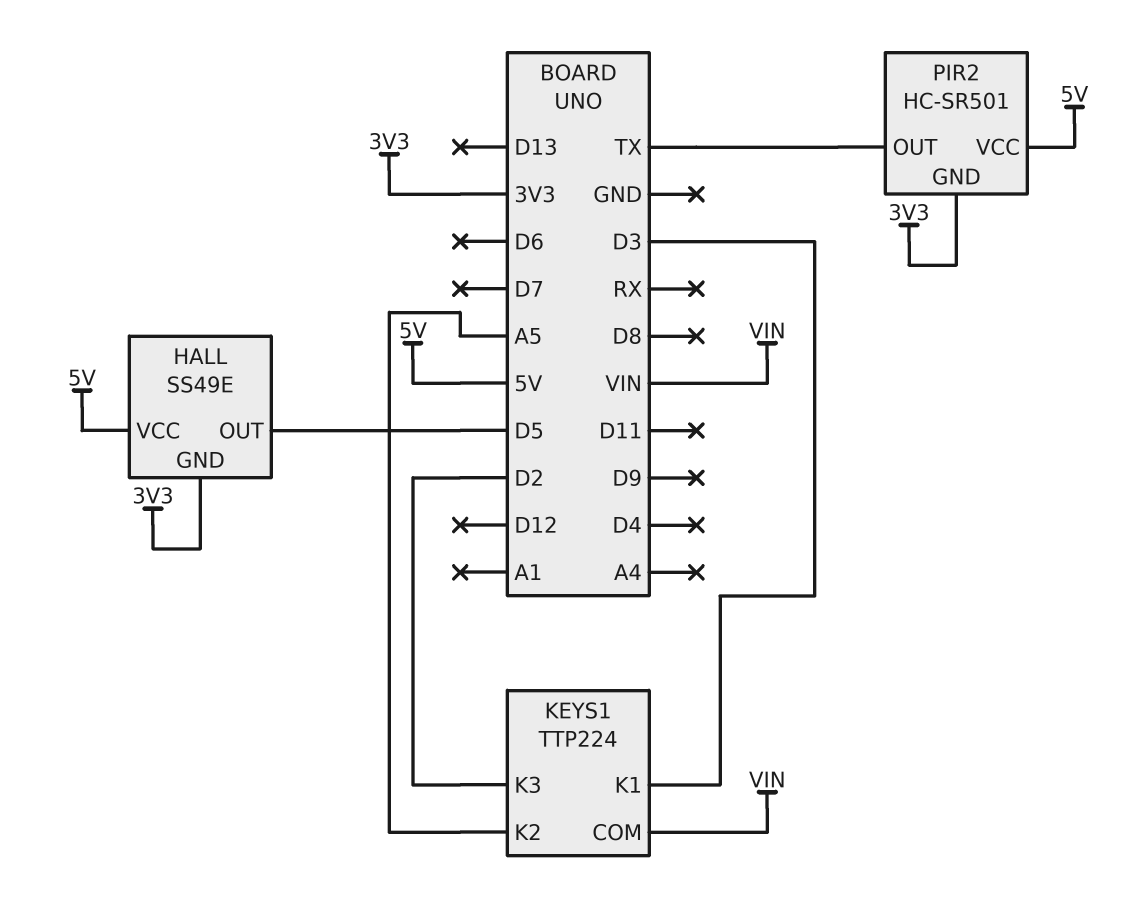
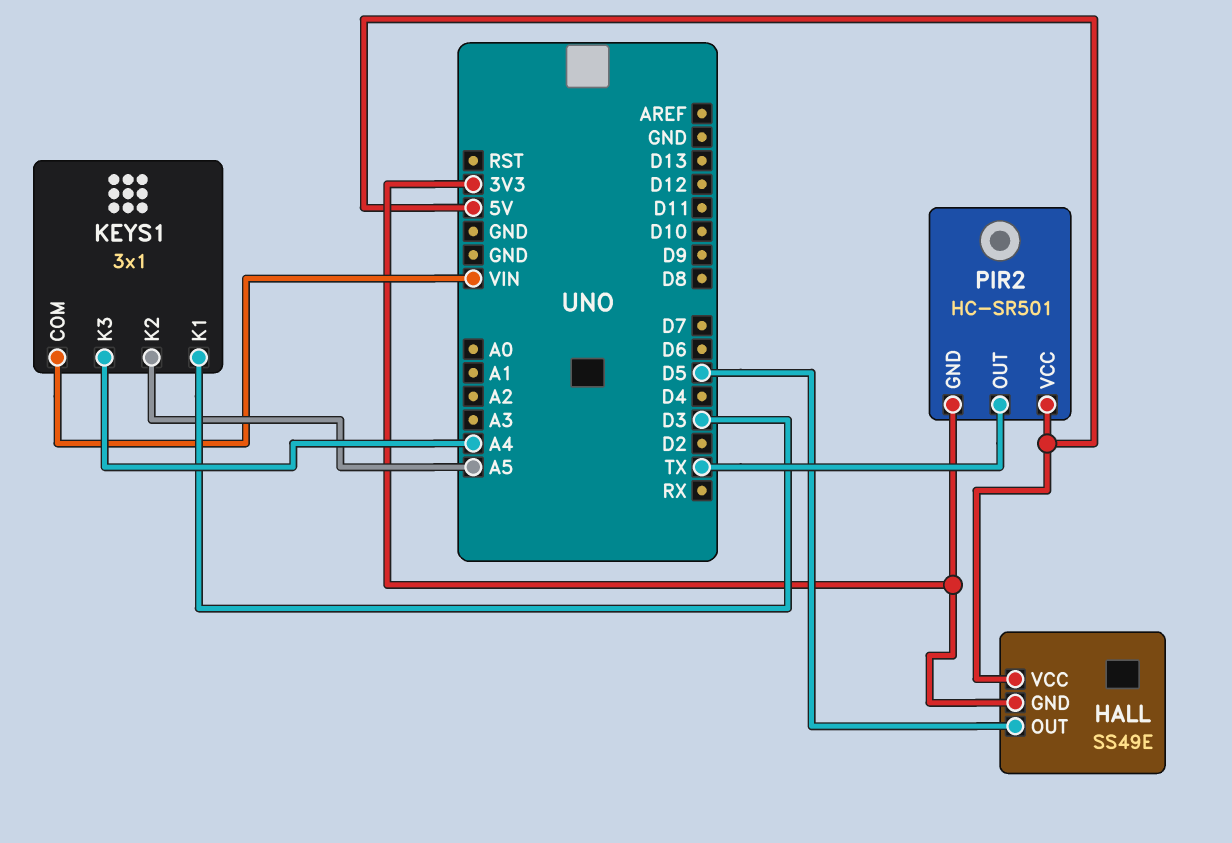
KEYS1: TTP224 -> 3x1
KEYS1 pin K3: D2 -> A4

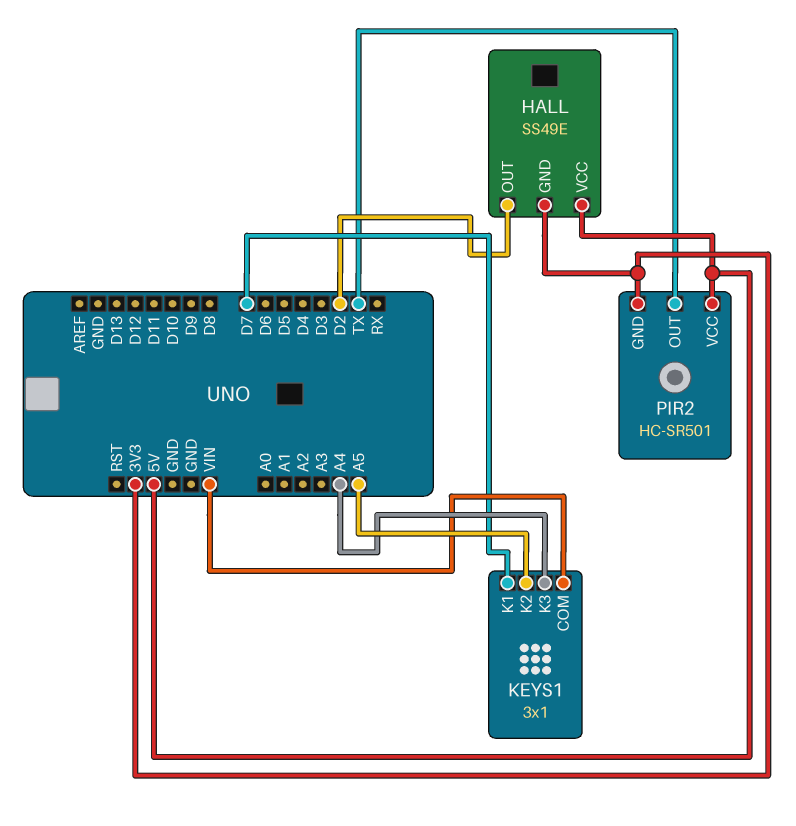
HALL pin OUT: D5 -> D2
KEYS1 pin K1: D3 -> D7

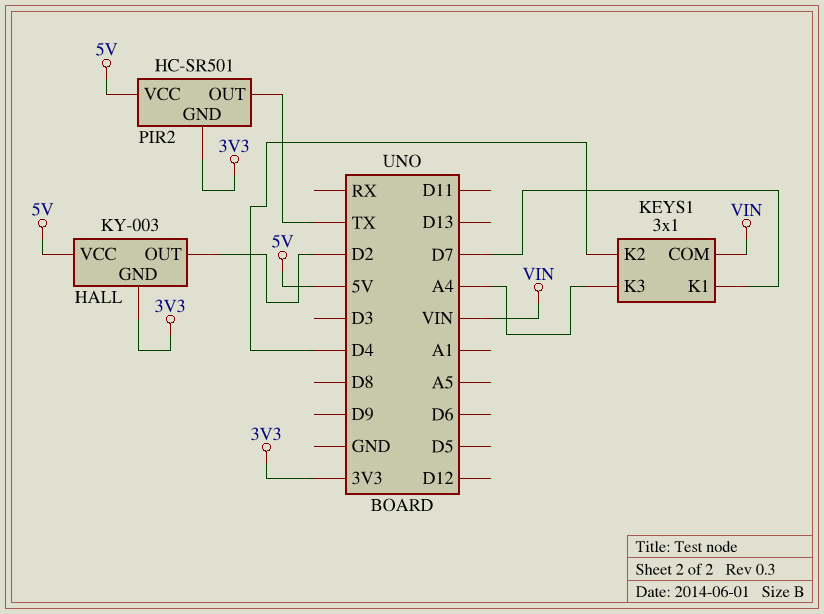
HALL: SS49E -> KY-003
KEYS1 pin K2: A5 -> D4

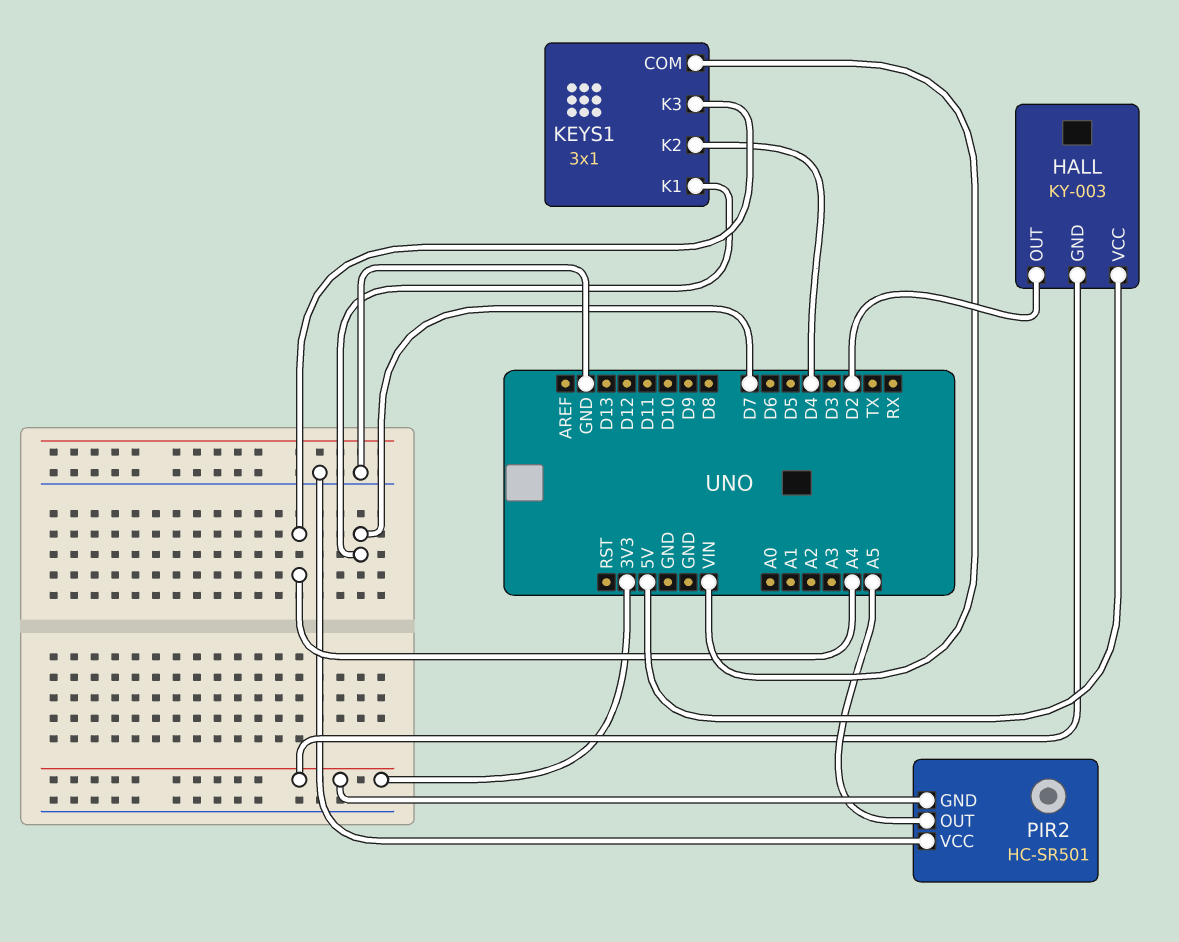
PIR2 pin OUT: TX -> A5
PIR2 pin VCC: 5V -> GND

